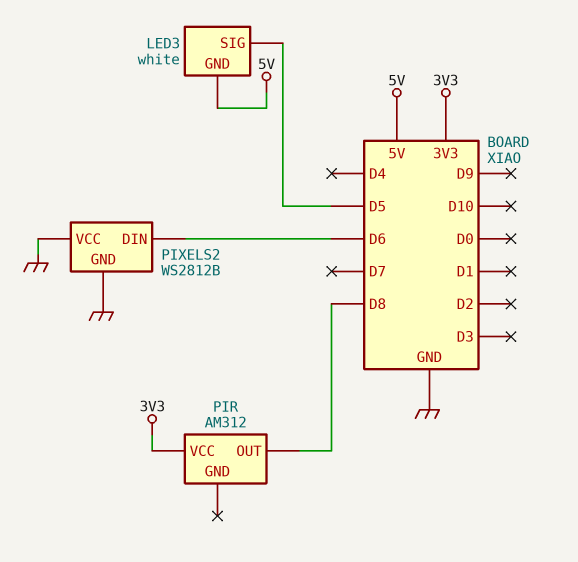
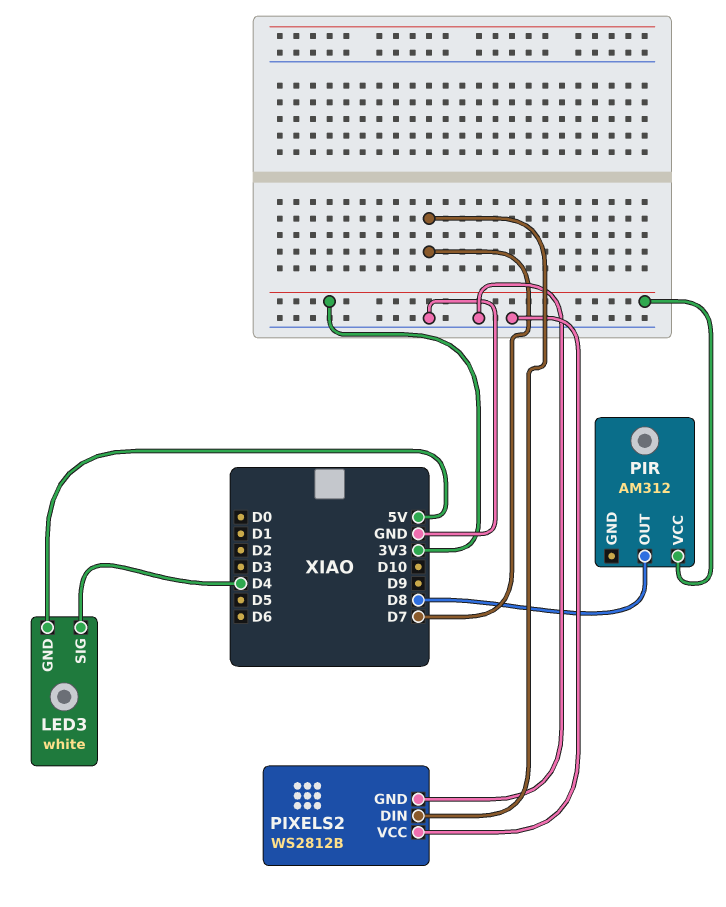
LED3 pin SIG: D5 -> D4
PIXELS2 pin DIN: D6 -> D7

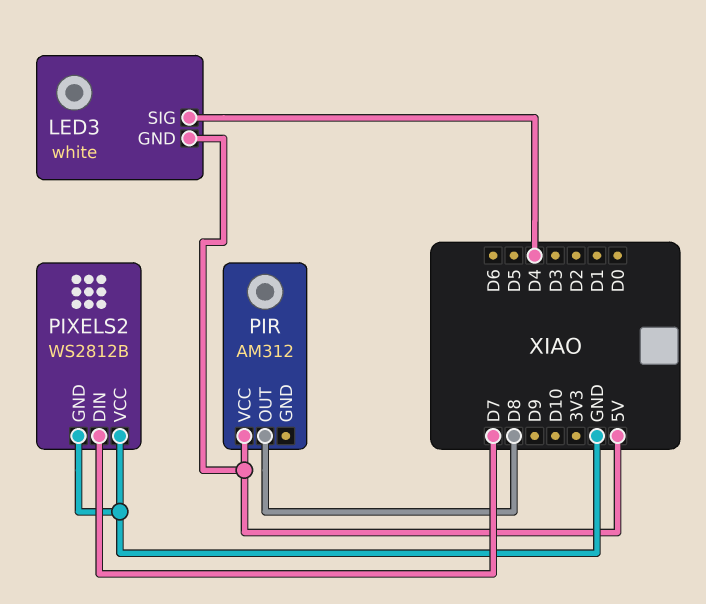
PIR pin VCC: 3V3 -> 5V

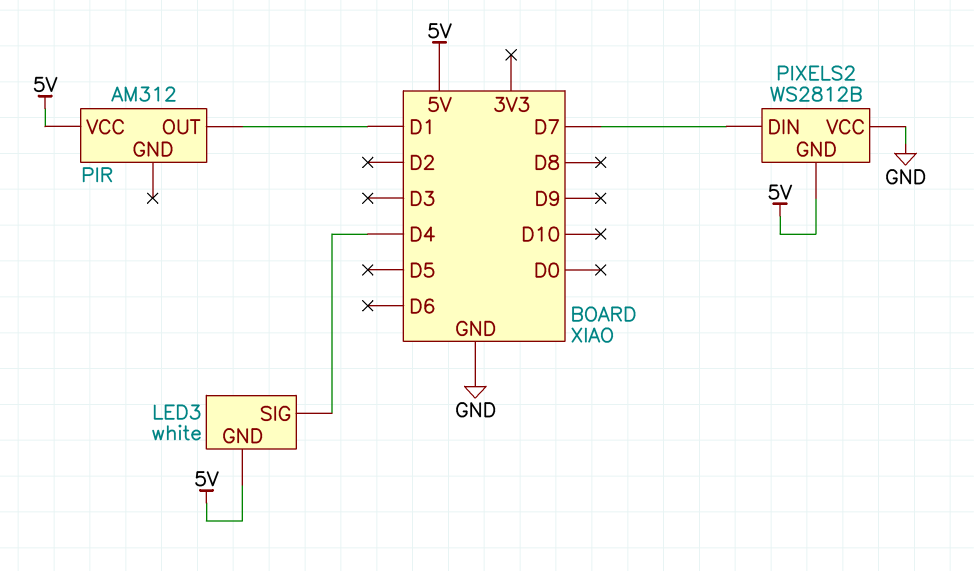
PIR pin OUT: D8 -> D1
PIXELS2 pin GND: GND -> 5V

